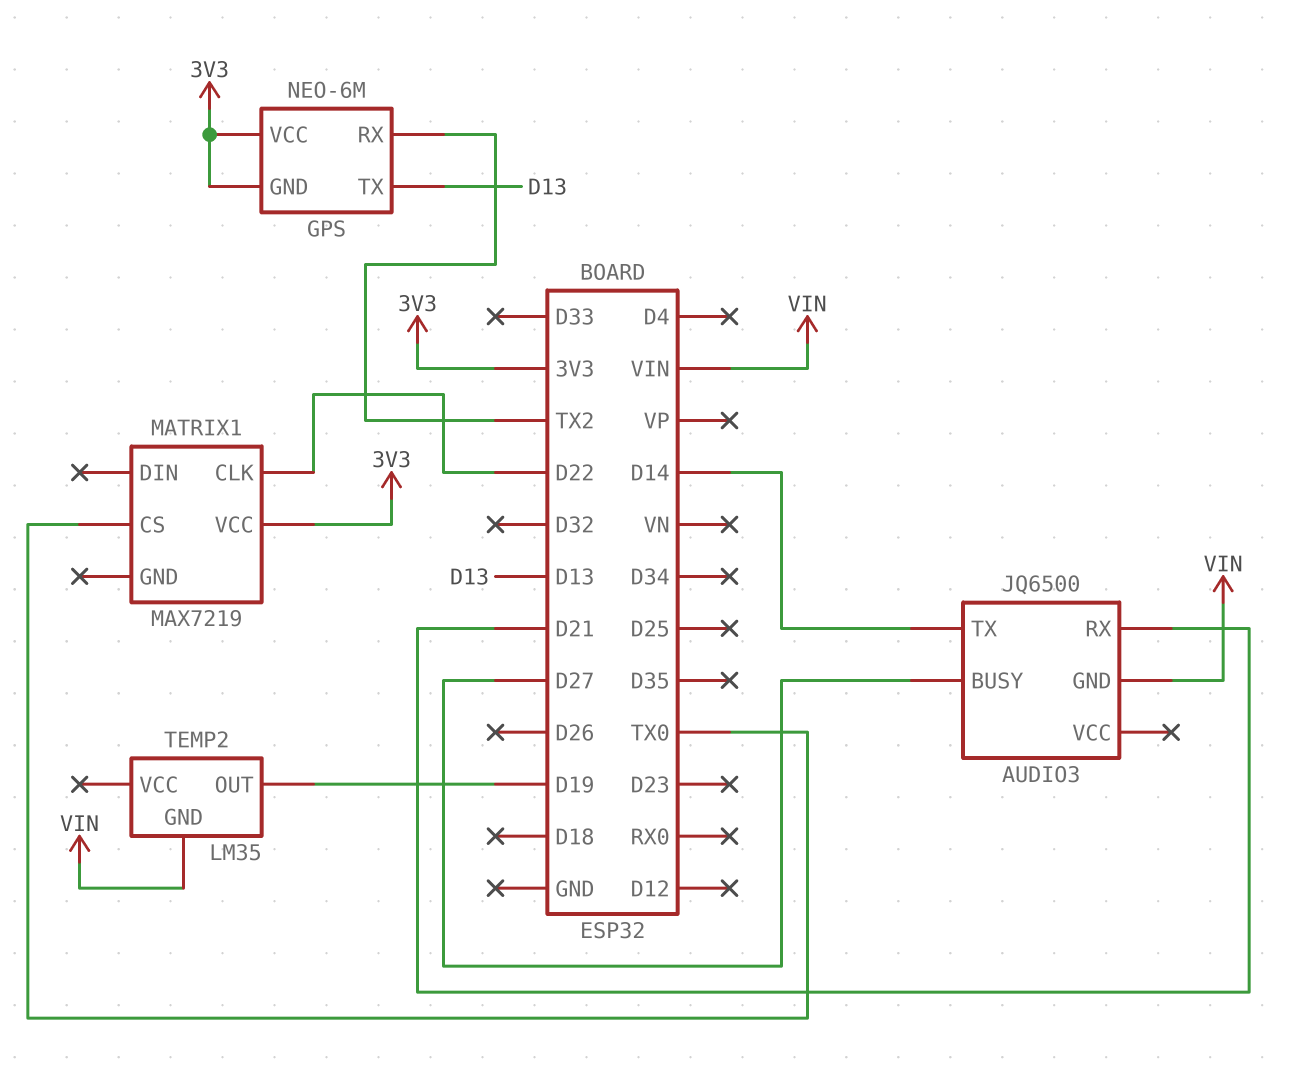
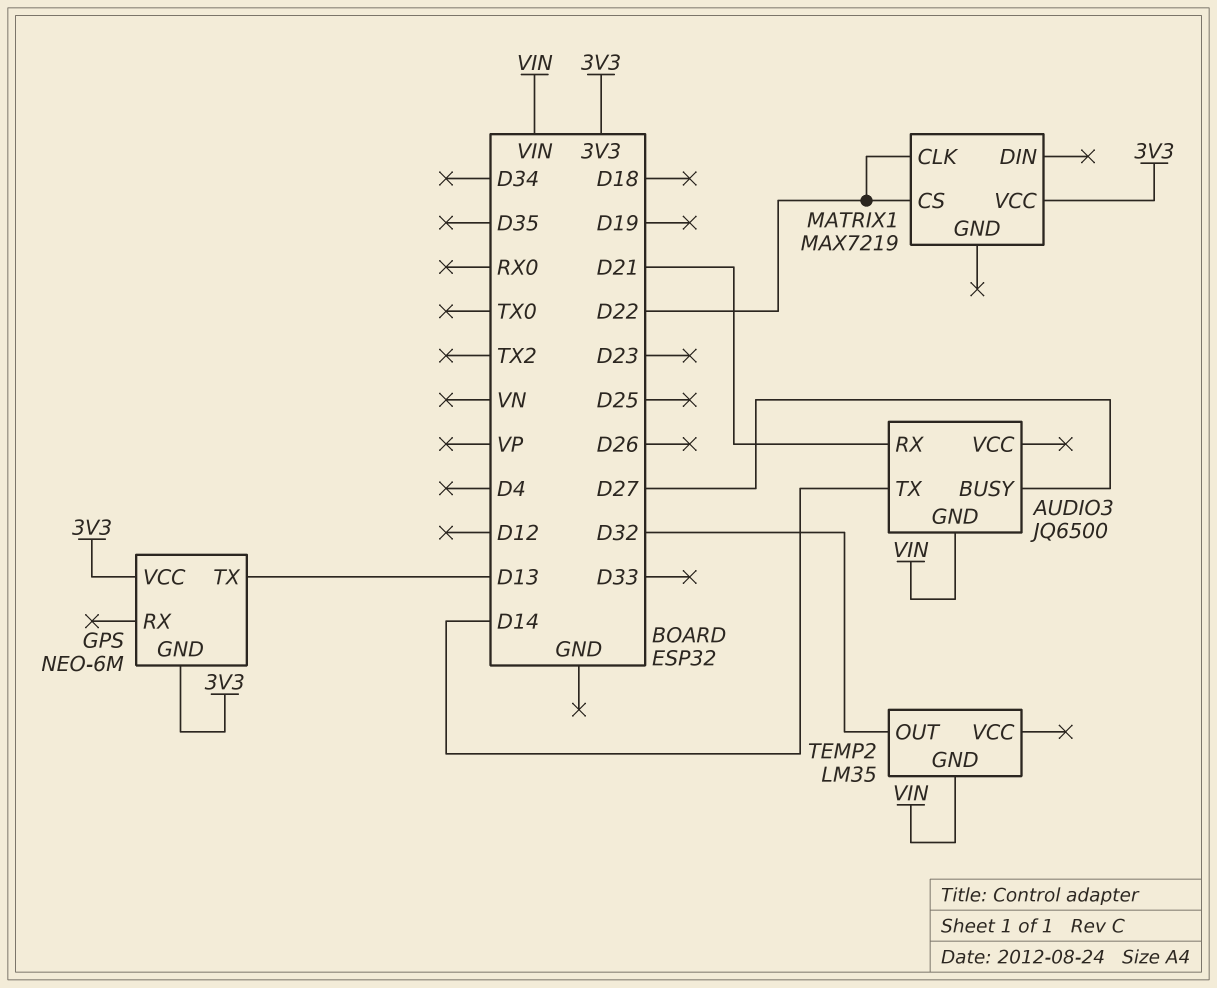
GPS pin RX: TX2 -> none
MATRIX1 pin CS: TX0 -> D22
TEMP2 pin OUT: D19 -> D32

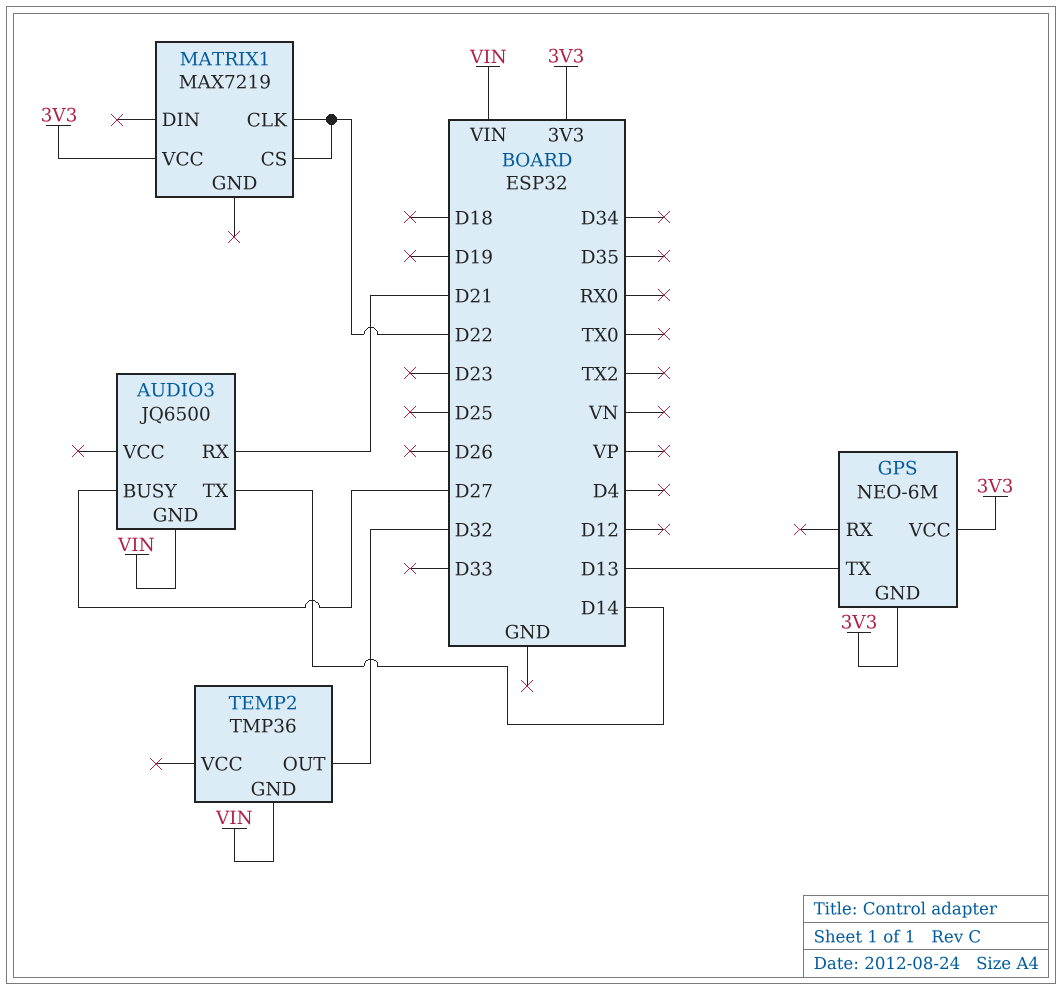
TEMP2: LM35 -> TMP36

